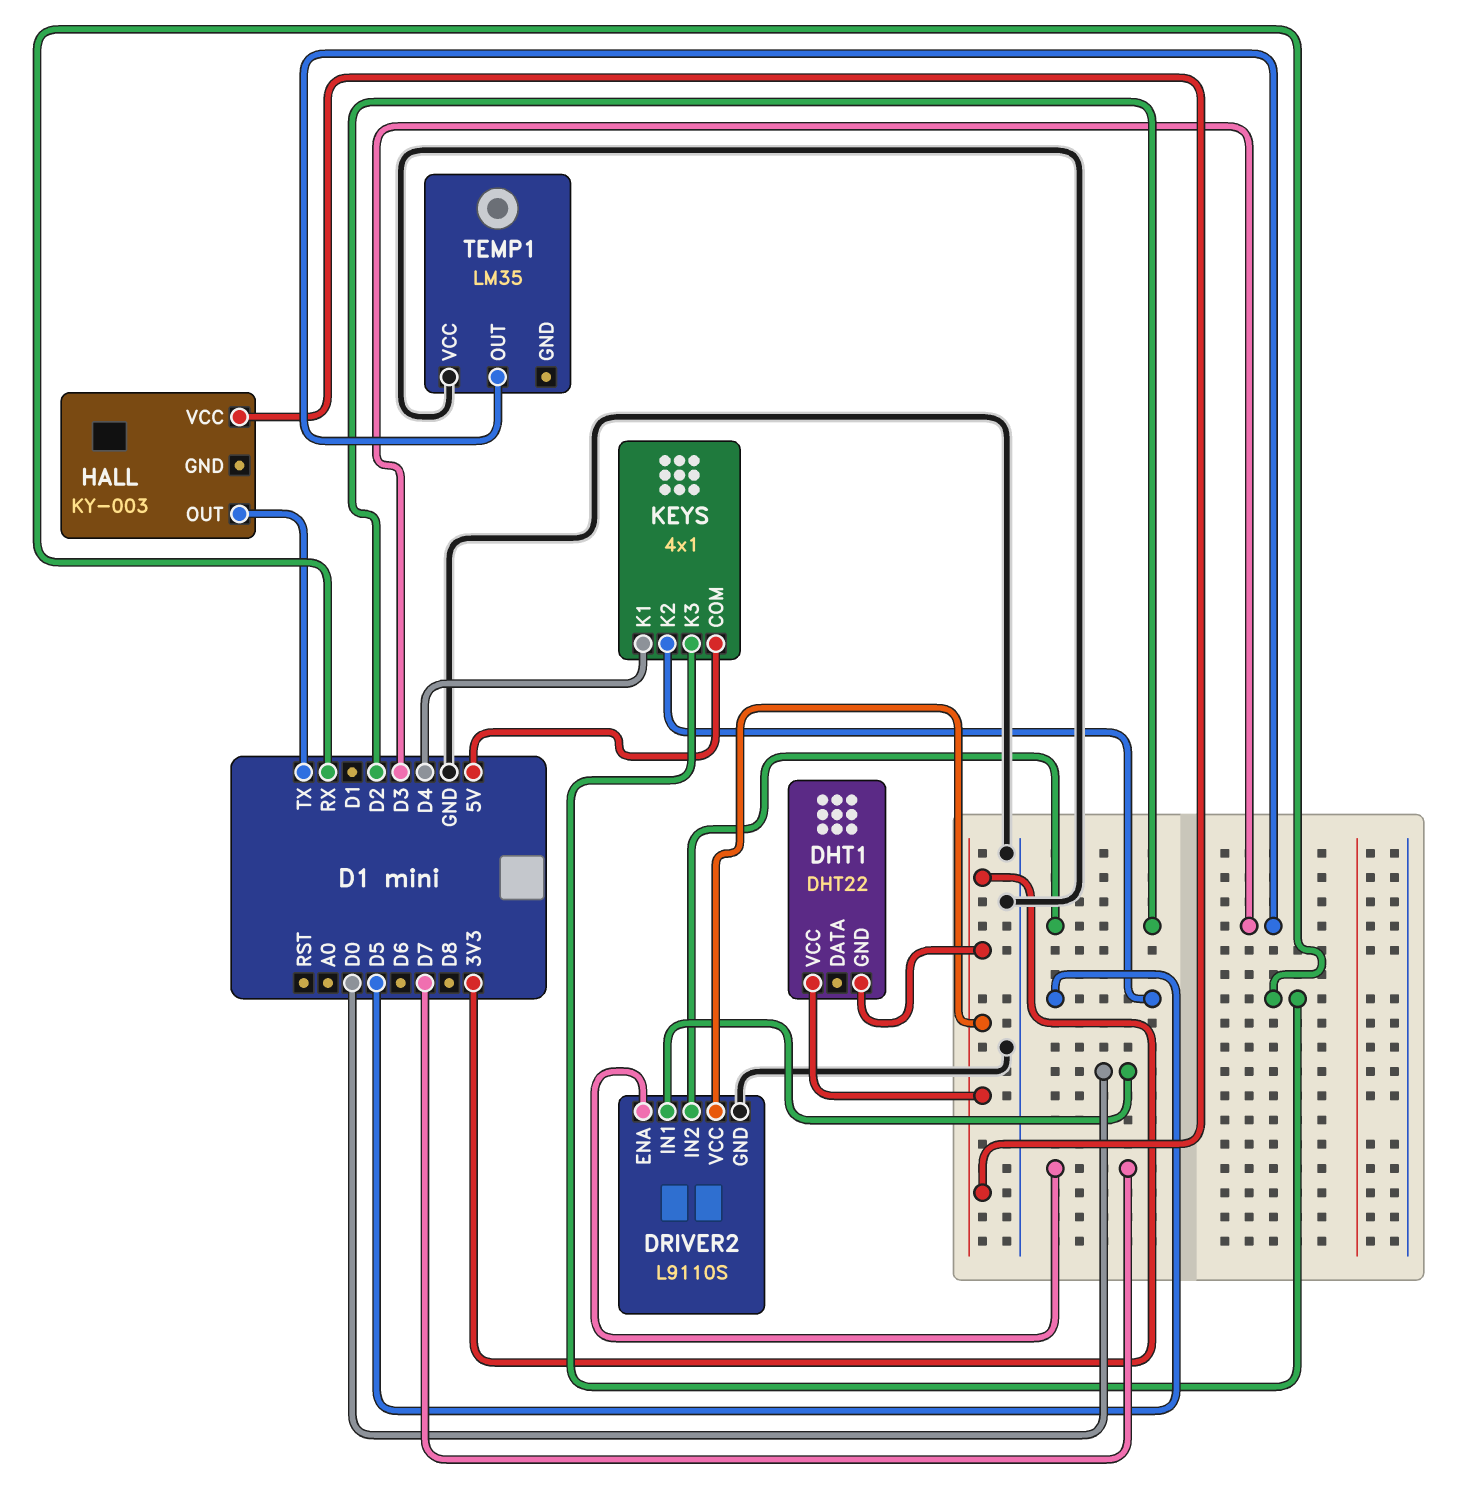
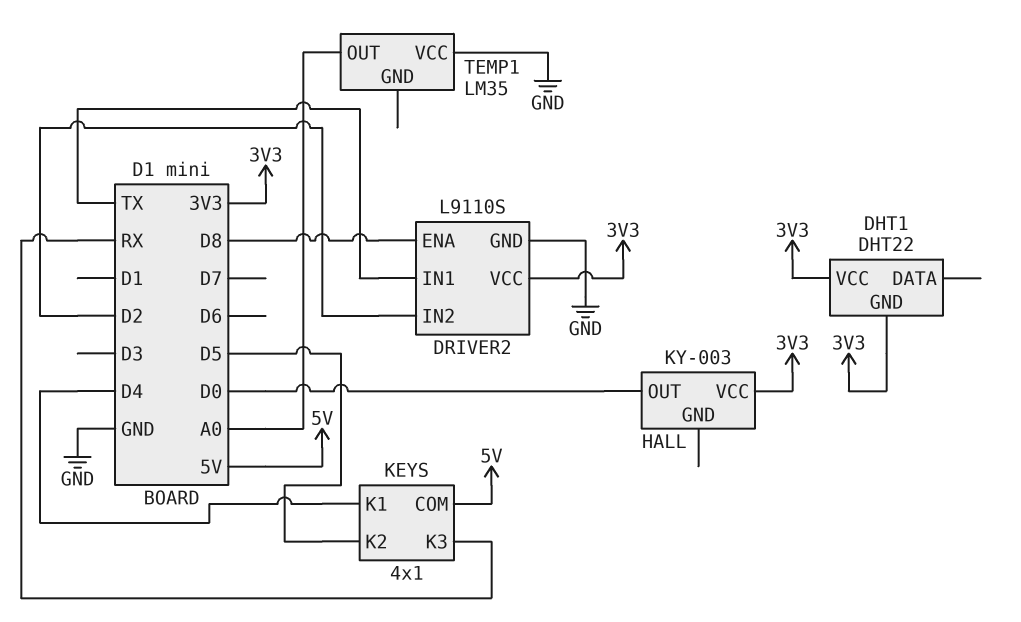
DRIVER2 pin ENA: D7 -> D8
DRIVER2 pin IN1: D0 -> TX
HALL pin OUT: TX -> D0
TEMP1 pin OUT: D3 -> A0

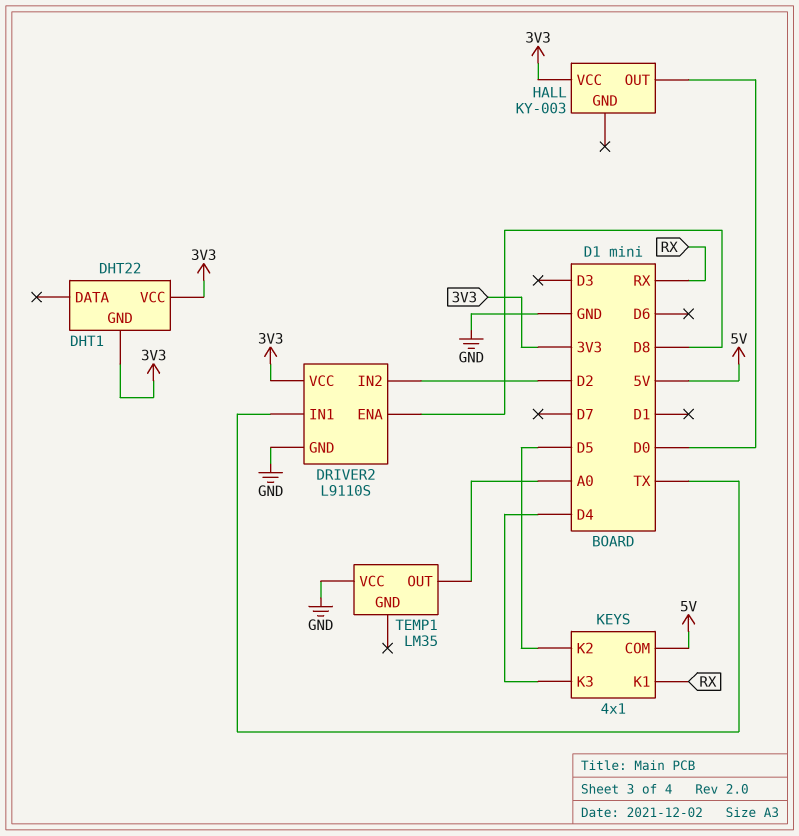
KEYS pin K1: D4 -> RX
KEYS pin K3: RX -> D4

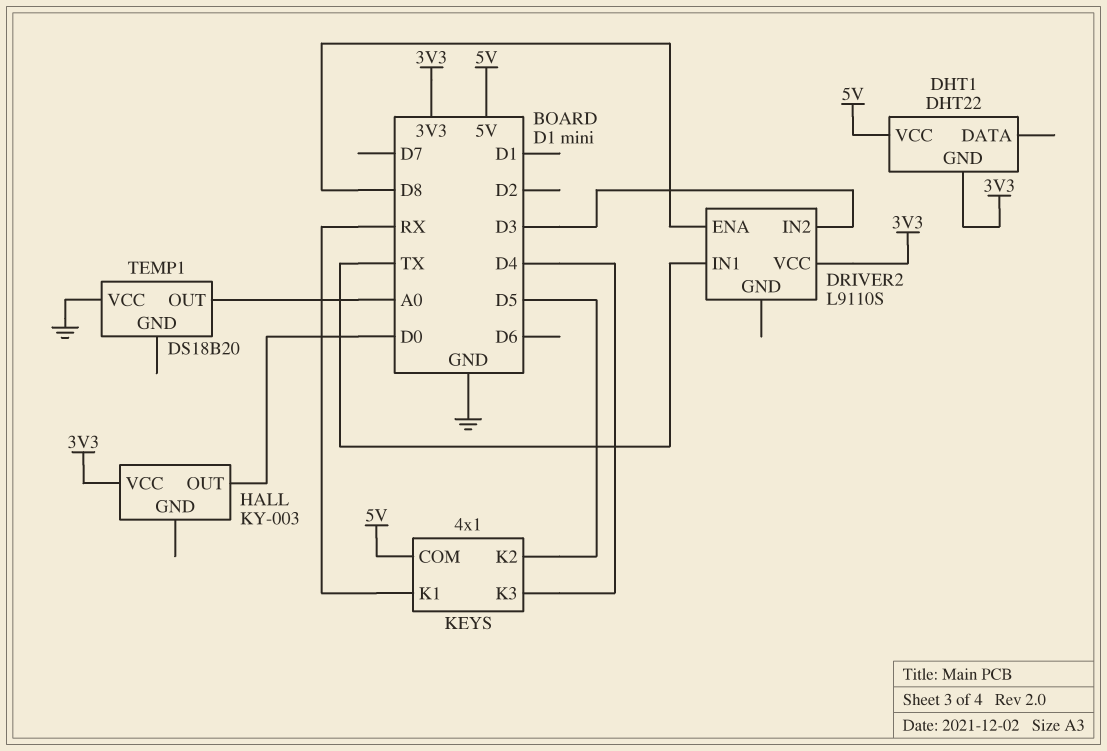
DHT1 pin VCC: 3V3 -> 5V
DRIVER2 pin GND: GND -> none
DRIVER2 pin IN2: D2 -> D3
TEMP1: LM35 -> DS18B20

